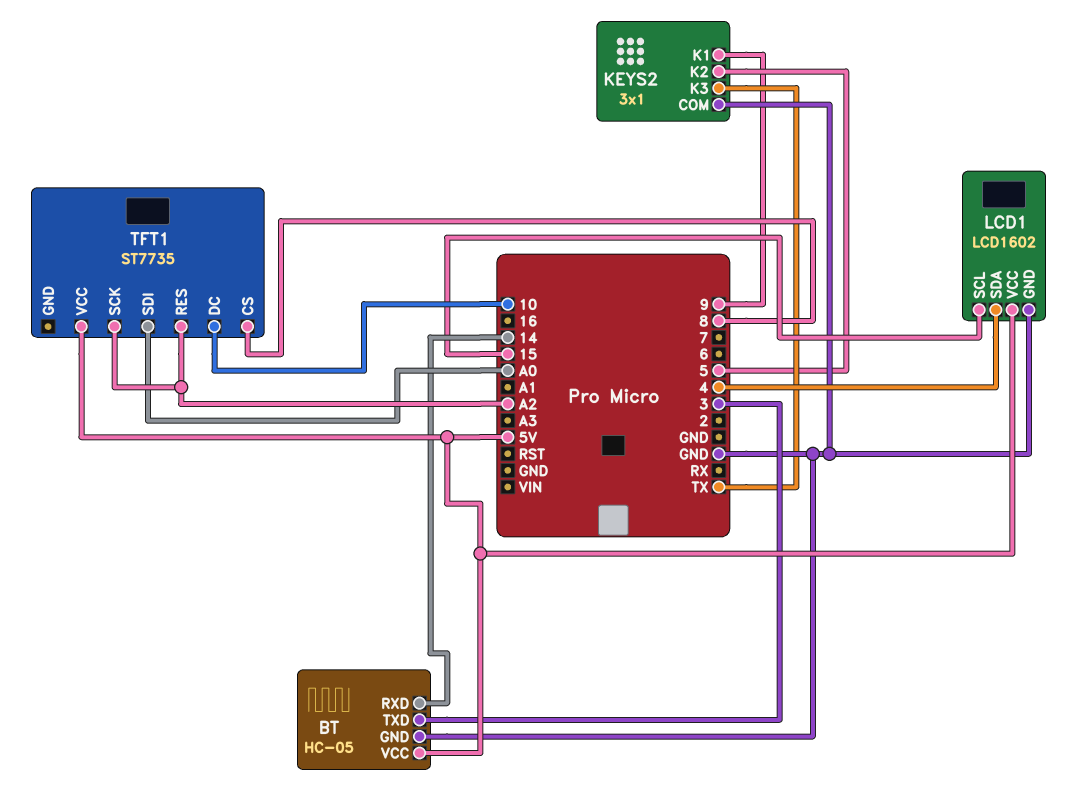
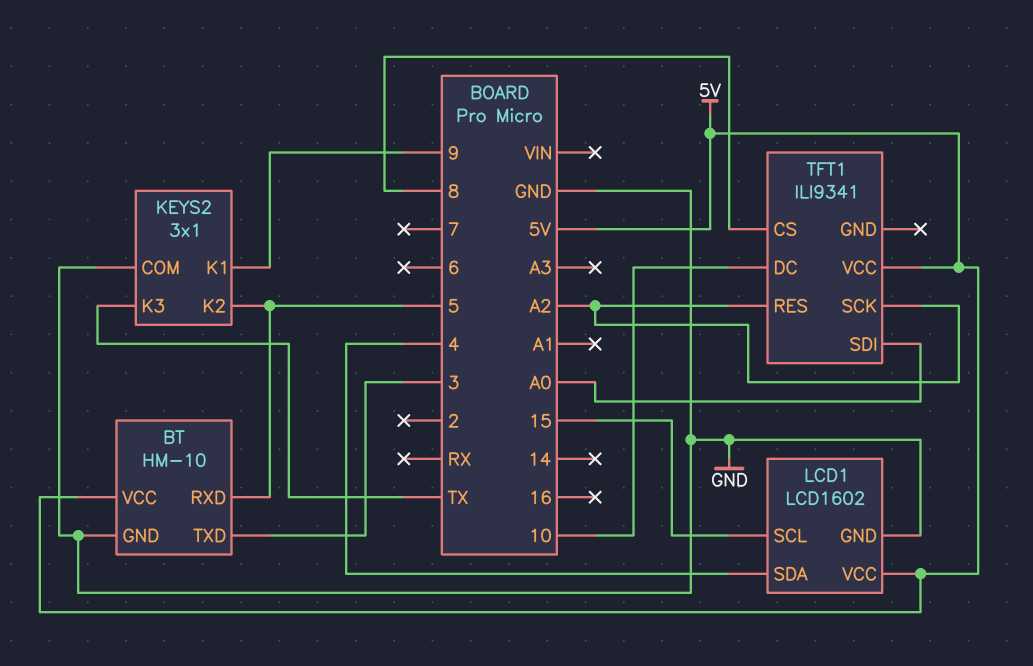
BT: HC-05 -> HM-10
BT pin RXD: 14 -> 5
TFT1: ST7735 -> ILI9341

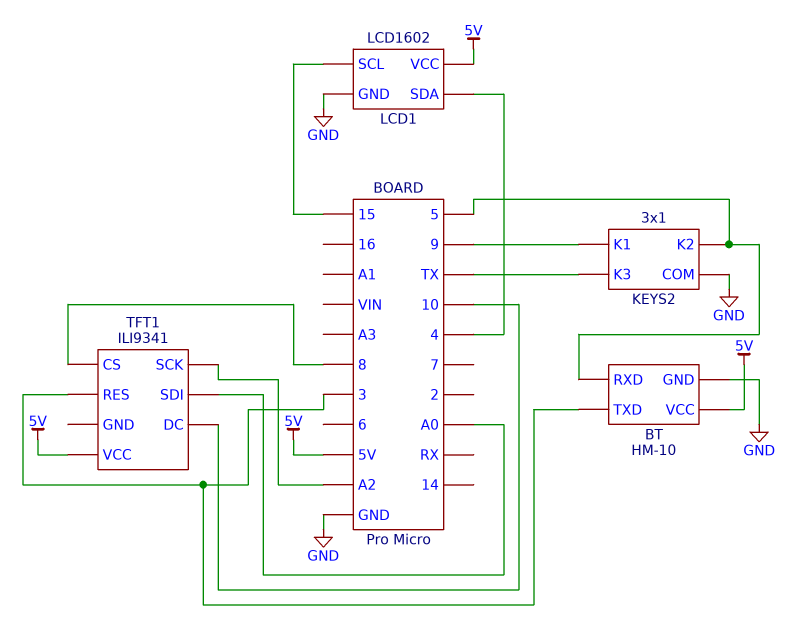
TFT1 pin RES: A2 -> 3

